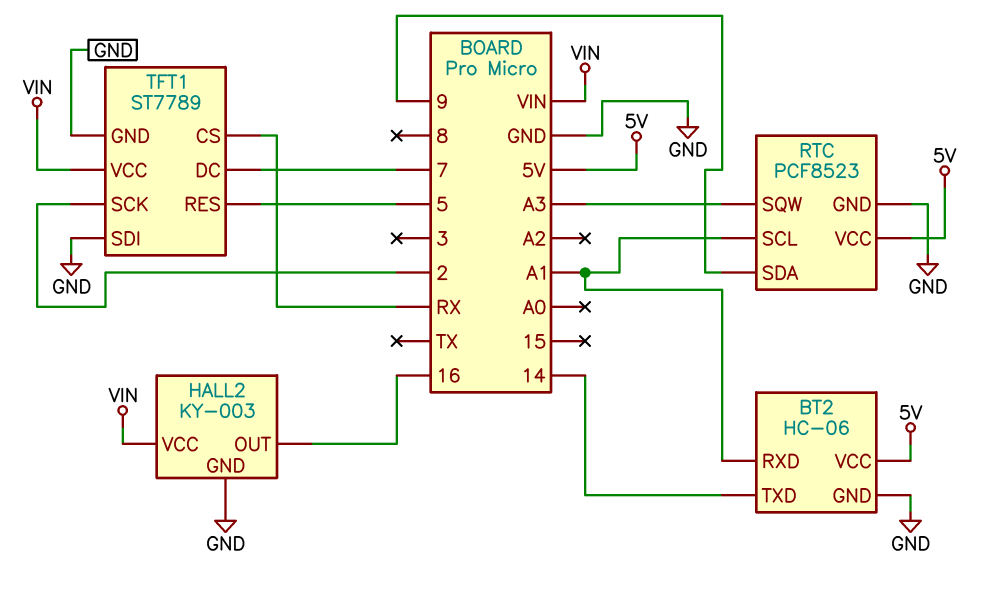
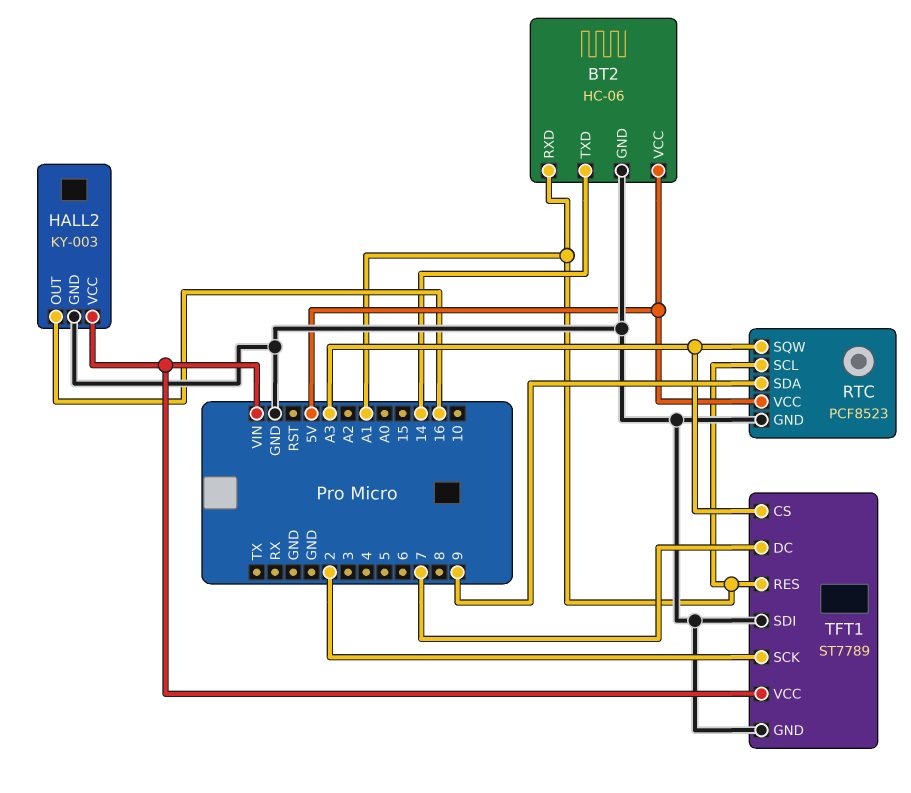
TFT1 pin CS: RX -> A3
TFT1 pin RES: 5 -> A1

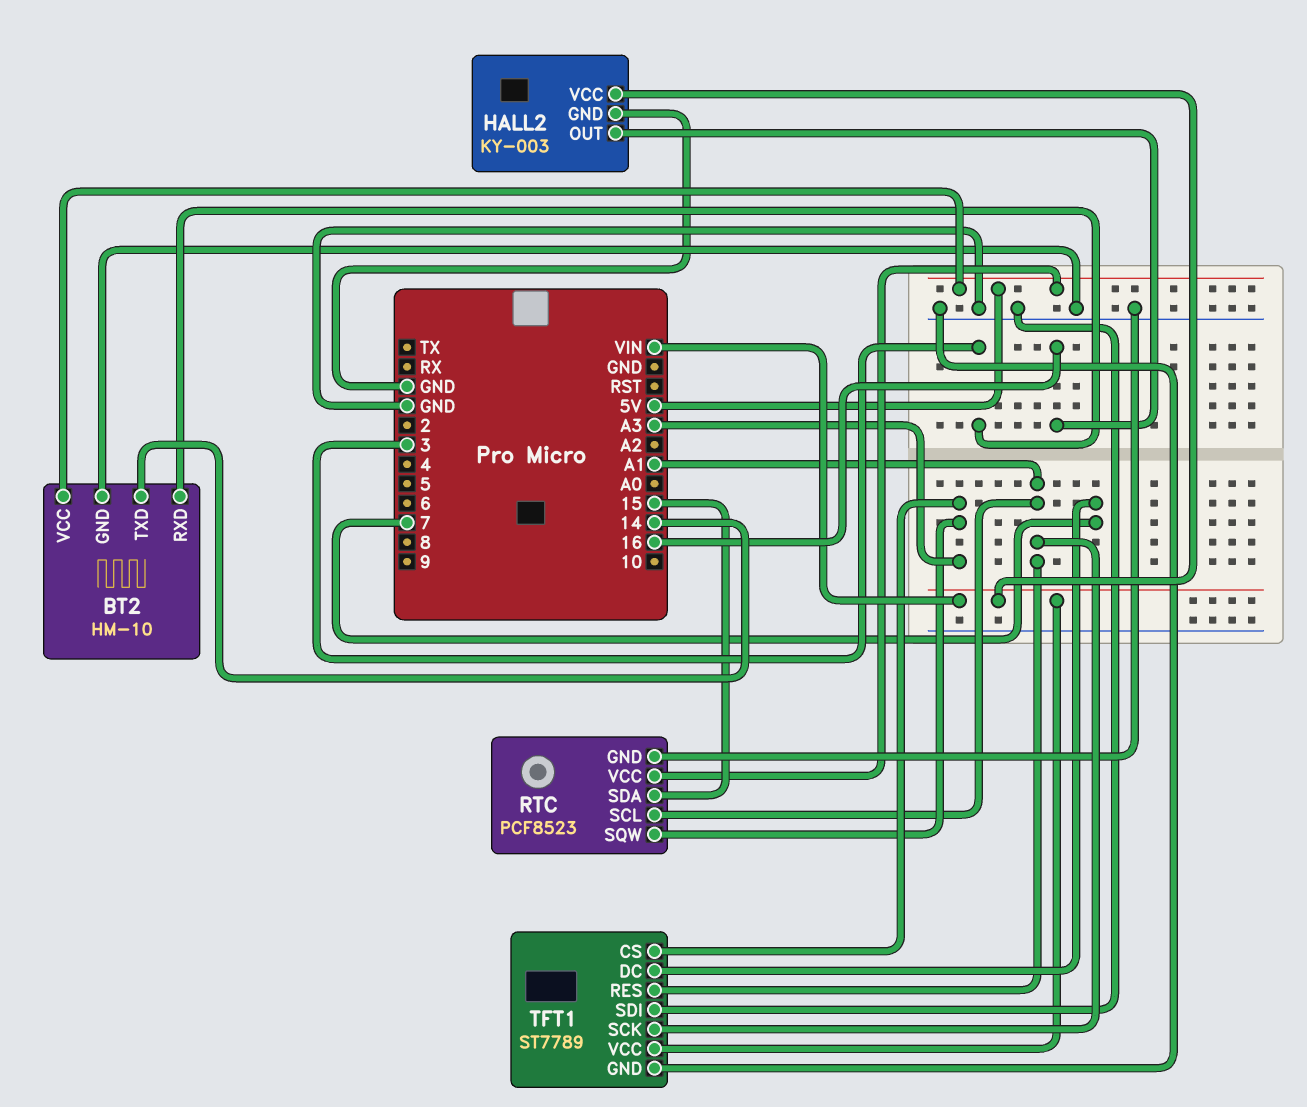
BT2: HC-06 -> HM-10
BT2 pin RXD: A1 -> 3
RTC pin SDA: 9 -> 15
TFT1 pin SCK: 2 -> A1

